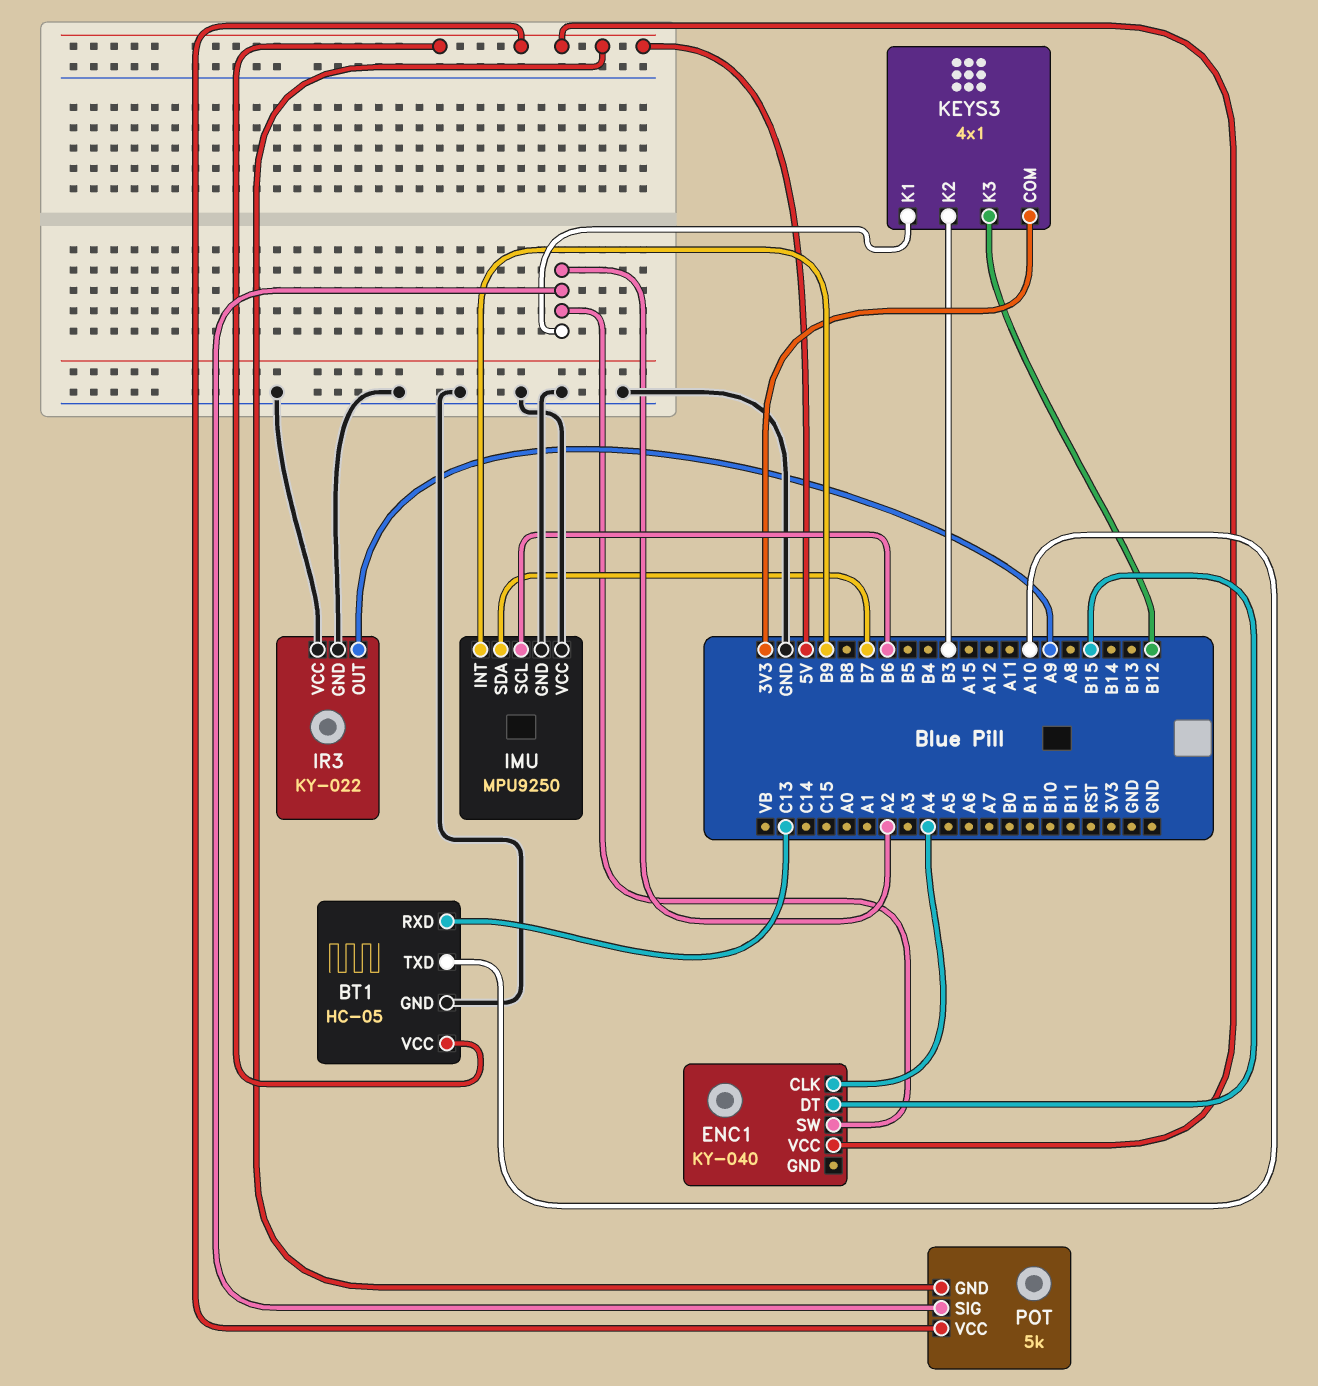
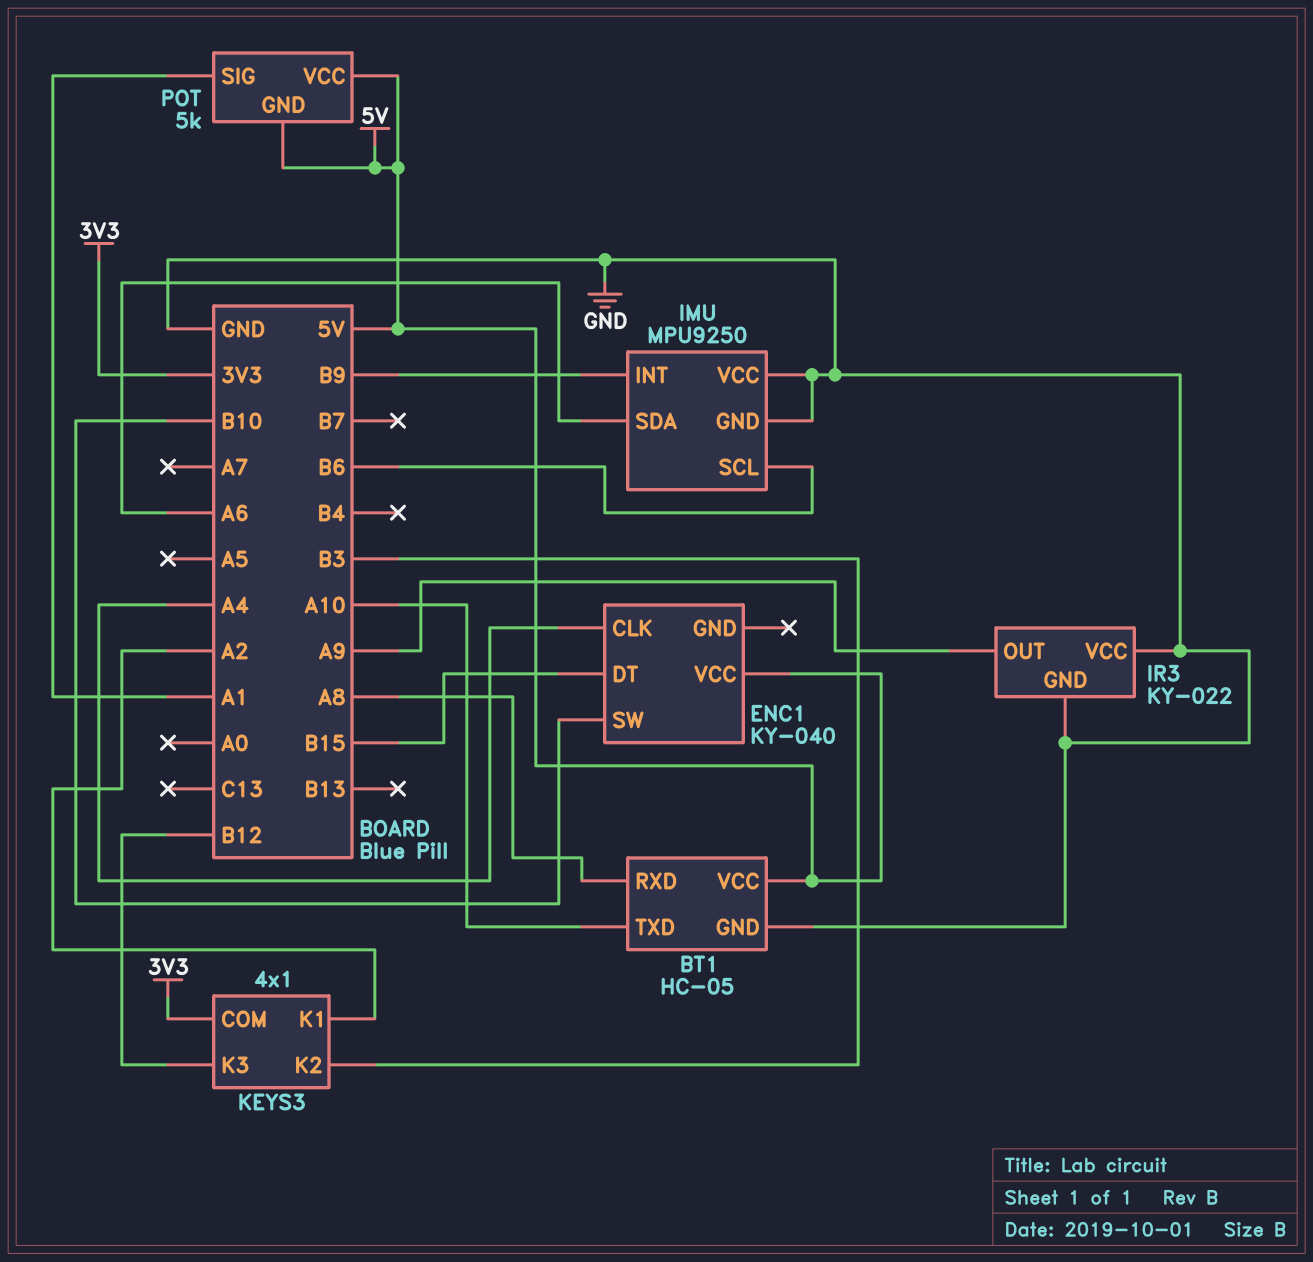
BT1 pin RXD: C13 -> A8
ENC1 pin SW: A2 -> B10
IMU pin SDA: B7 -> A6
POT pin SIG: A2 -> A1

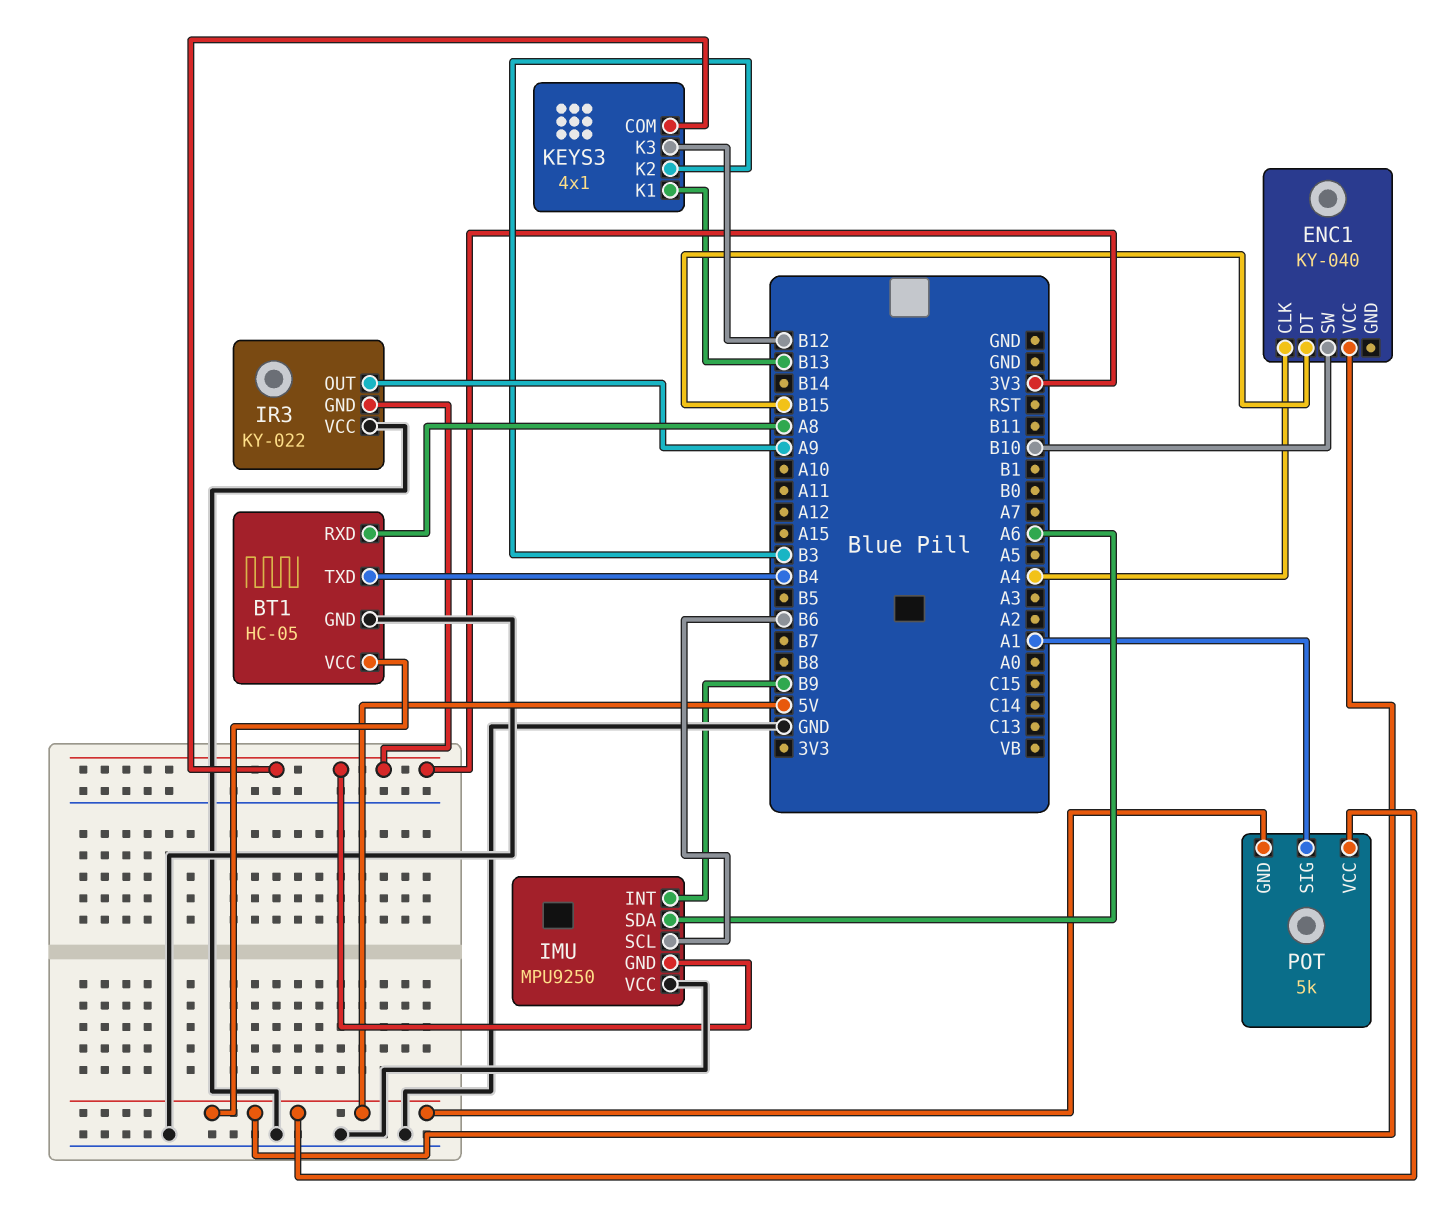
BT1 pin TXD: A10 -> B4
IMU pin GND: GND -> 3V3
IR3 pin GND: GND -> 3V3
KEYS3 pin K1: A2 -> B13

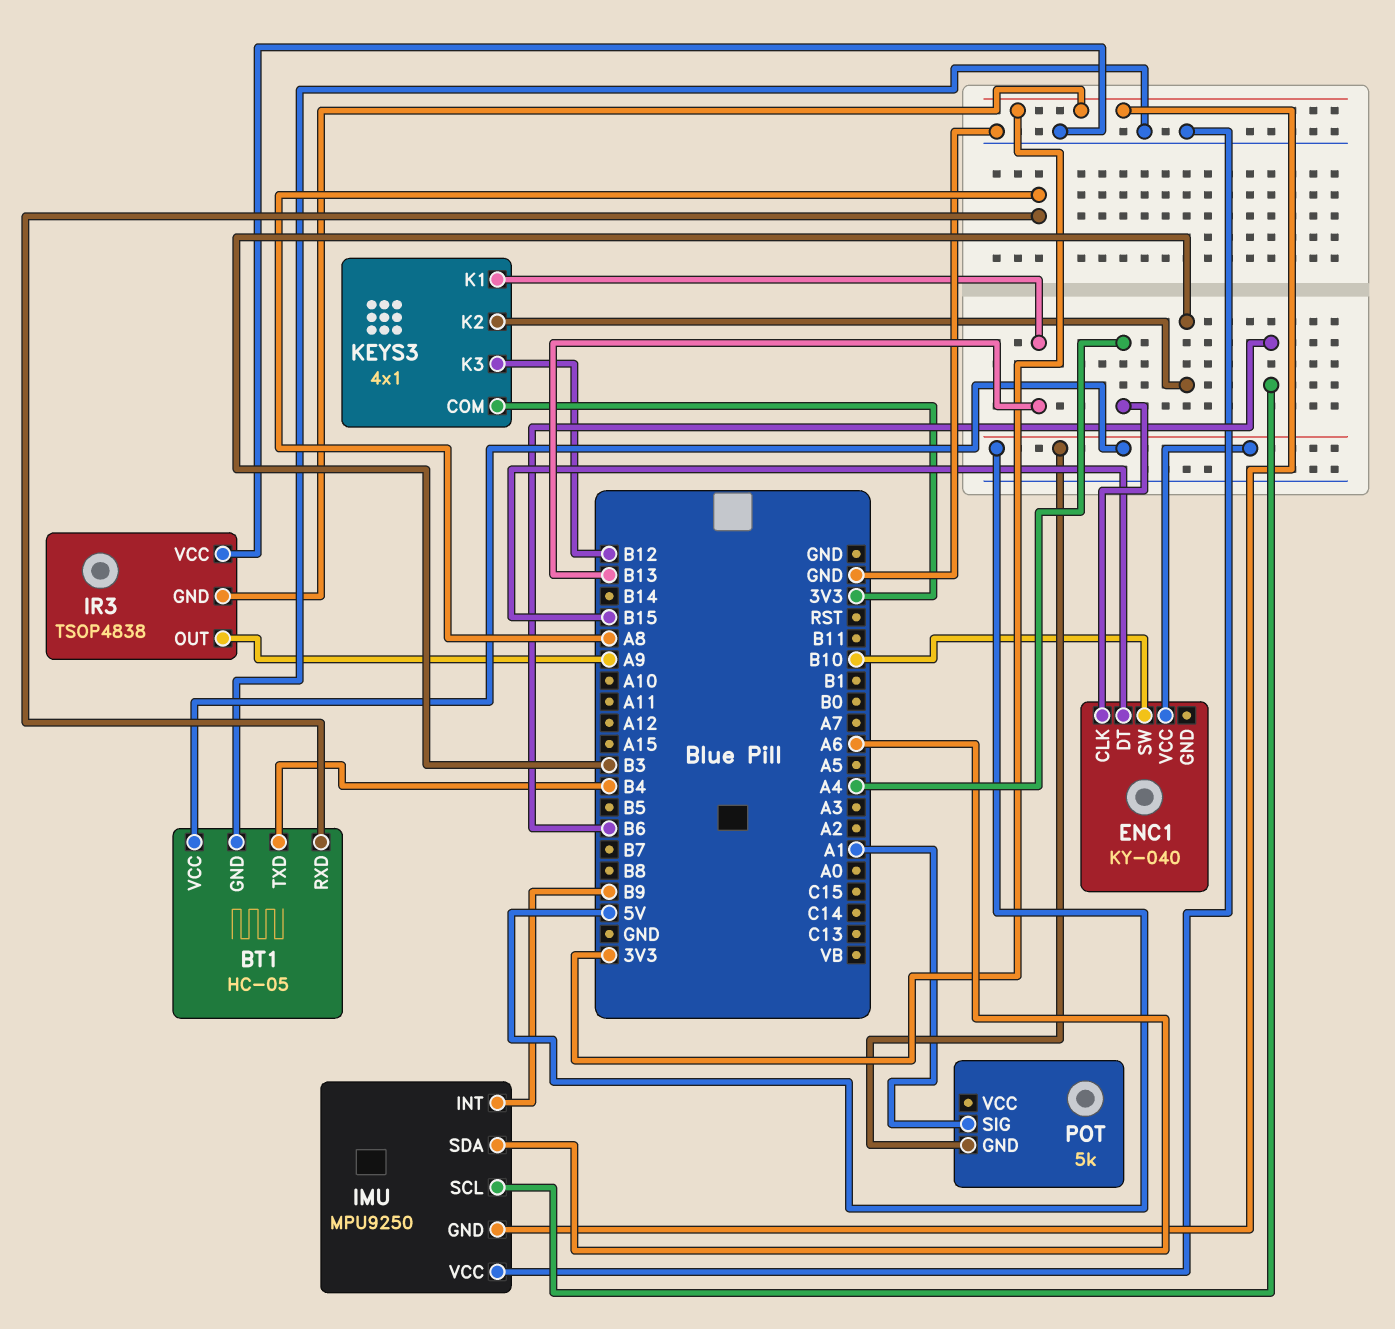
IR3: KY-022 -> TSOP4838
POT pin VCC: 5V -> none

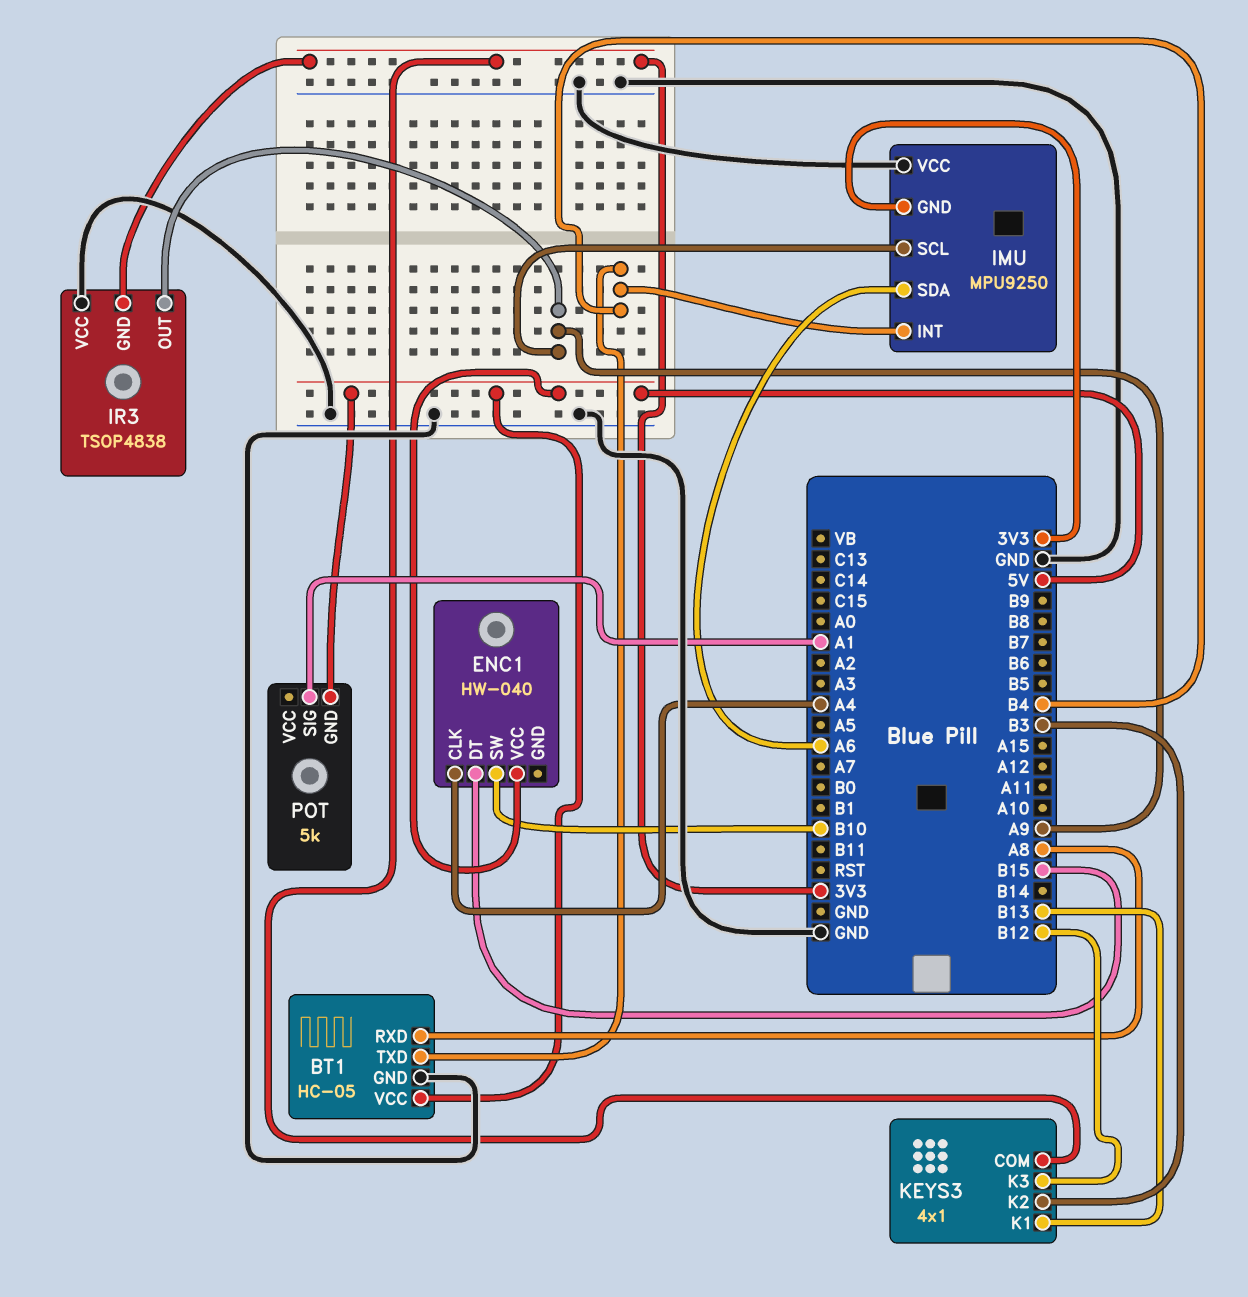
ENC1: KY-040 -> HW-040
IMU pin INT: B9 -> B4
IMU pin SCL: B6 -> A9

